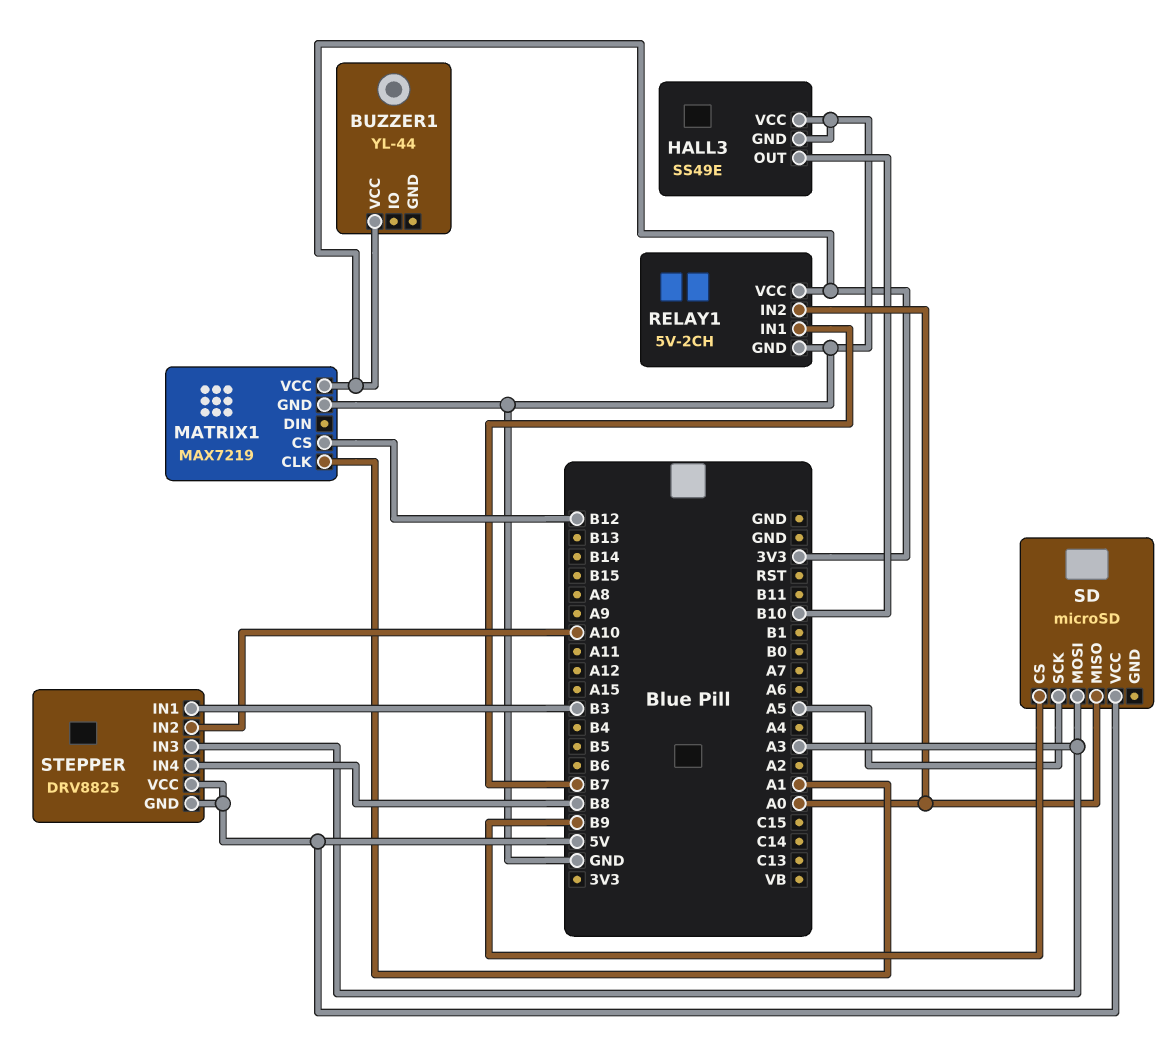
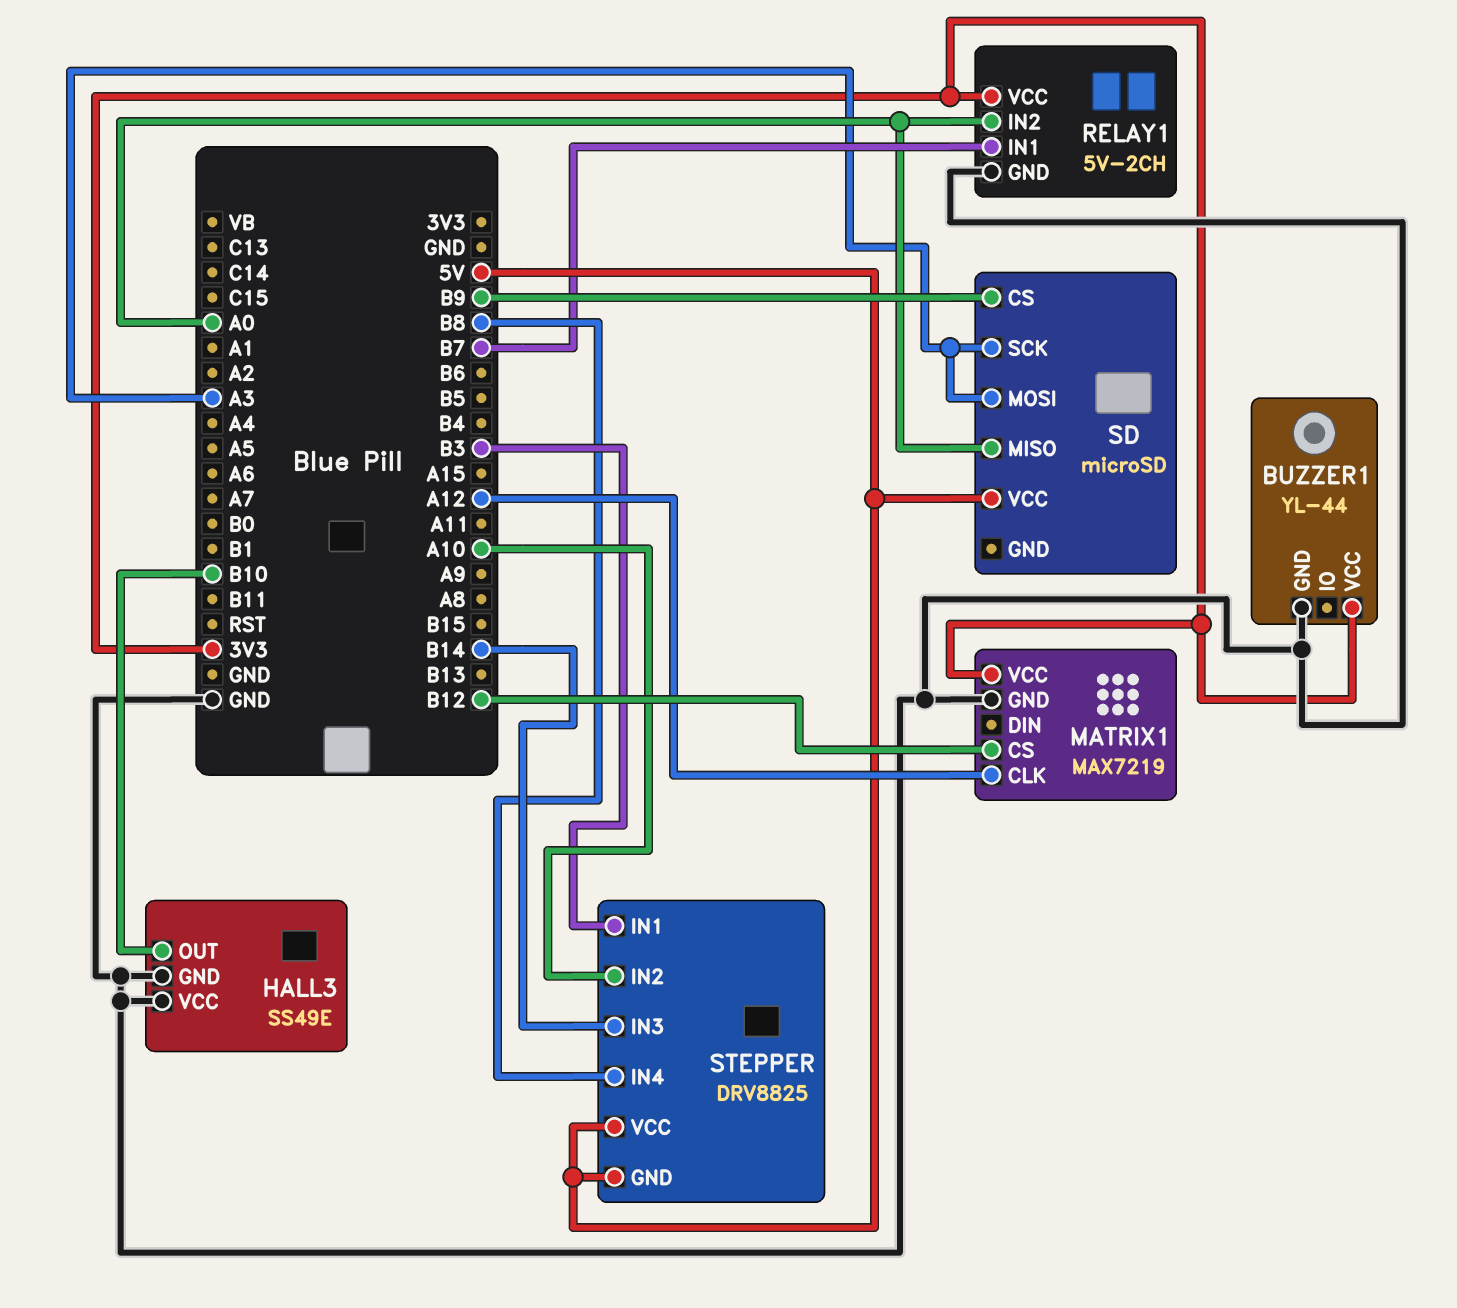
BUZZER1 pin GND: none -> GND
MATRIX1 pin CLK: A1 -> A12
SD pin SCK: A5 -> A3
STEPPER pin IN3: A3 -> B14

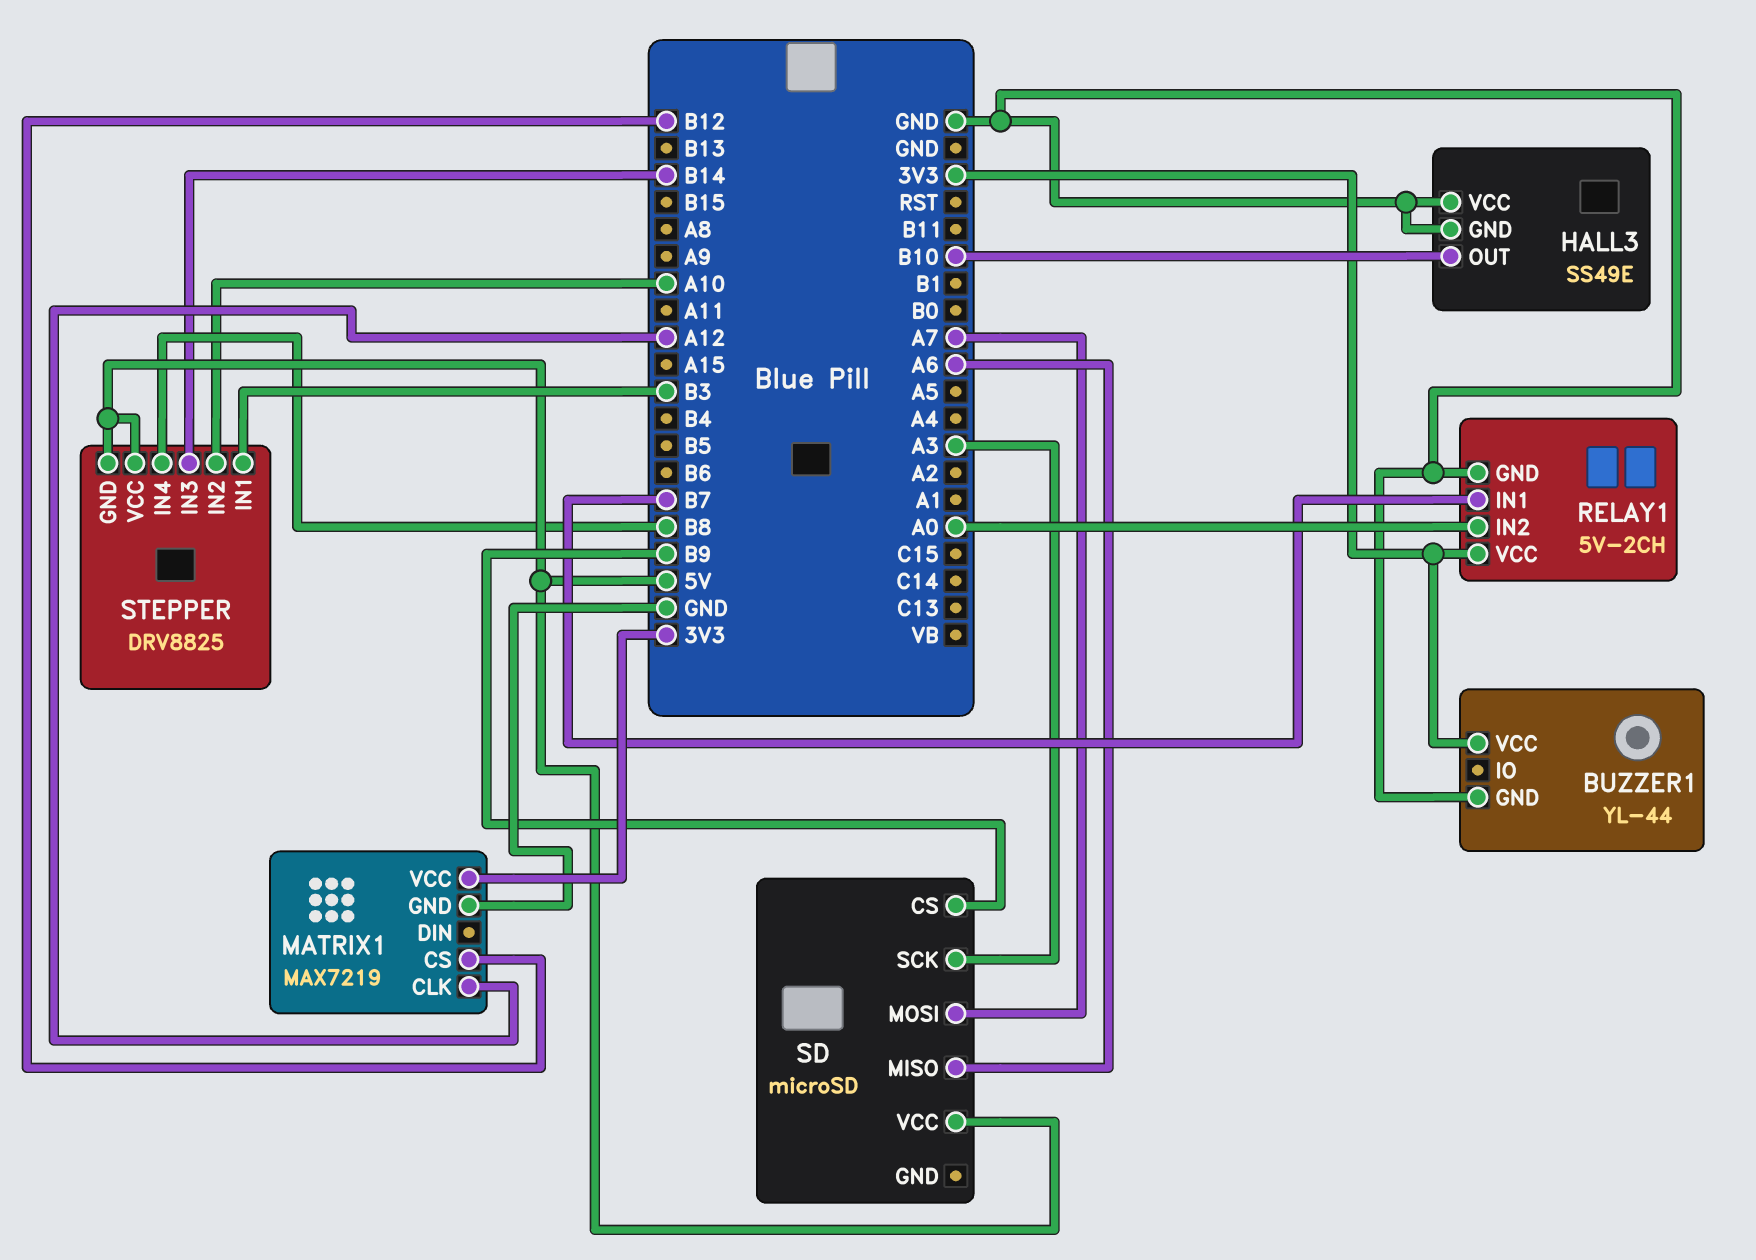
SD pin MISO: A0 -> A6
SD pin MOSI: A3 -> A7

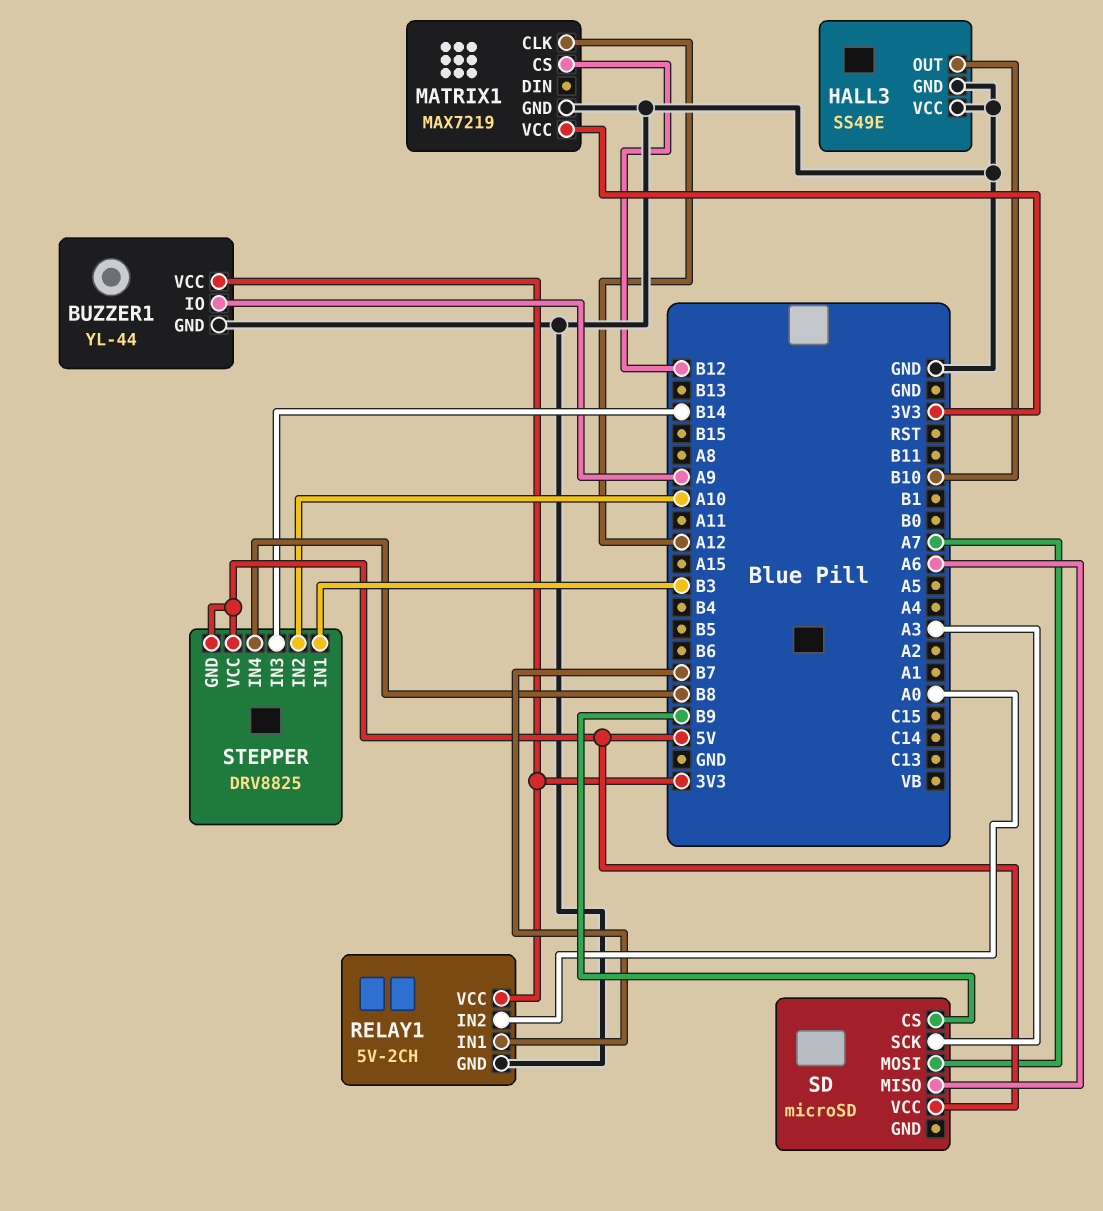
BUZZER1 pin IO: none -> A9

